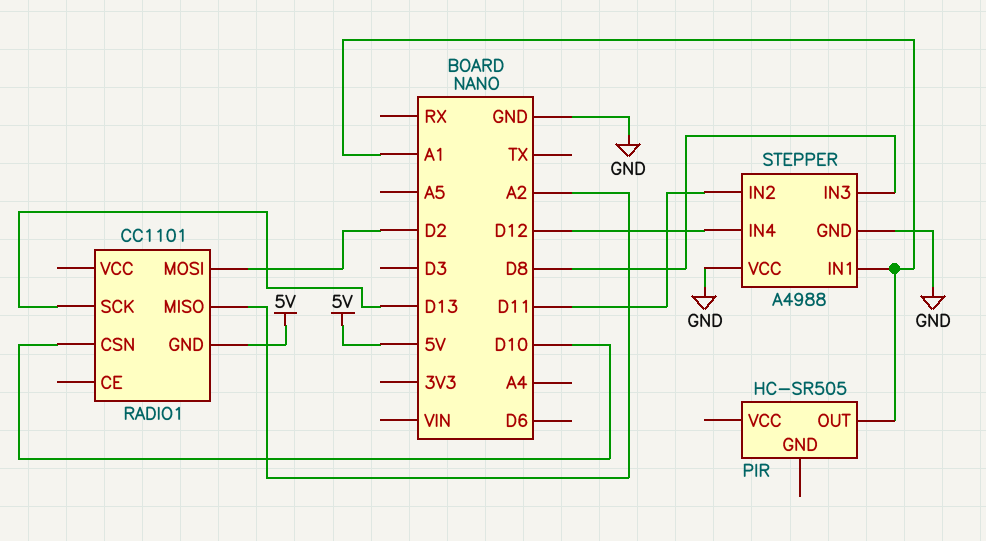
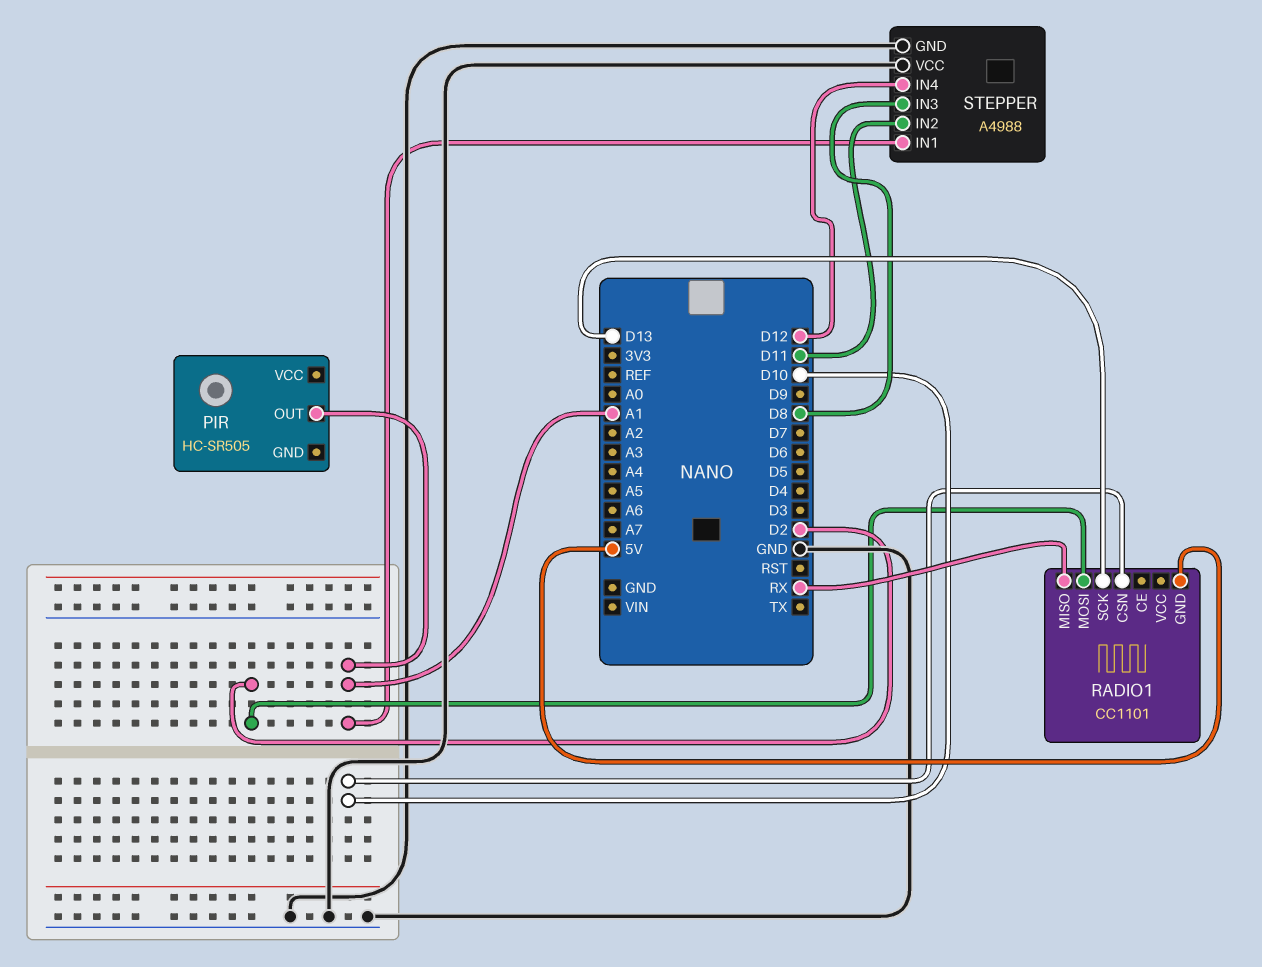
RADIO1 pin MISO: A2 -> RX

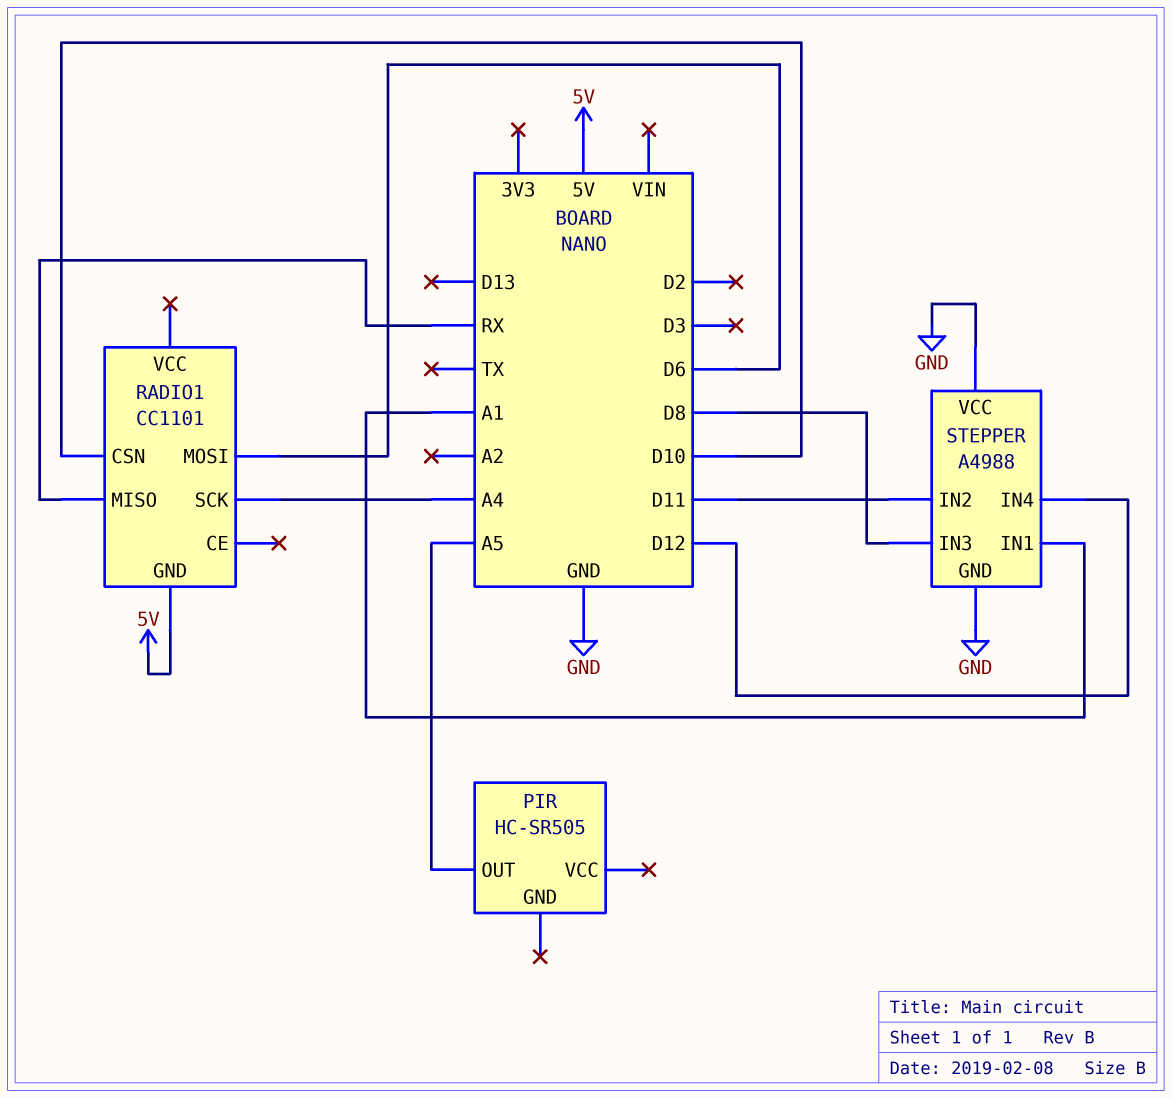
PIR pin OUT: A1 -> A5
RADIO1 pin MOSI: D2 -> D6
RADIO1 pin SCK: D13 -> A4

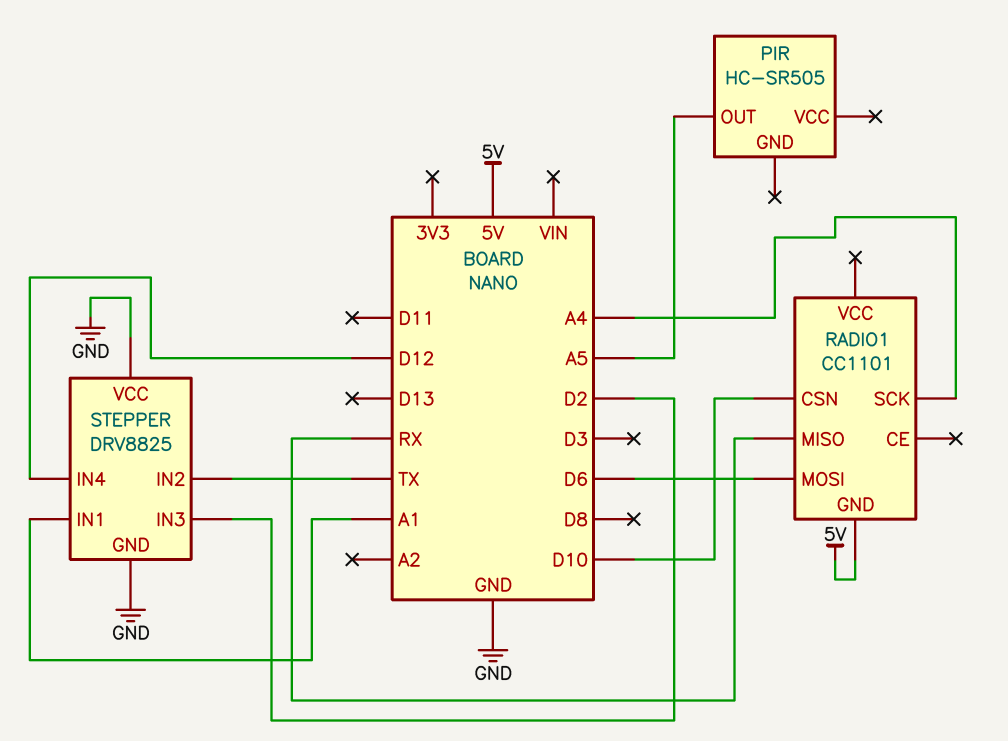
STEPPER: A4988 -> DRV8825
STEPPER pin IN2: D11 -> TX
STEPPER pin IN3: D8 -> D2

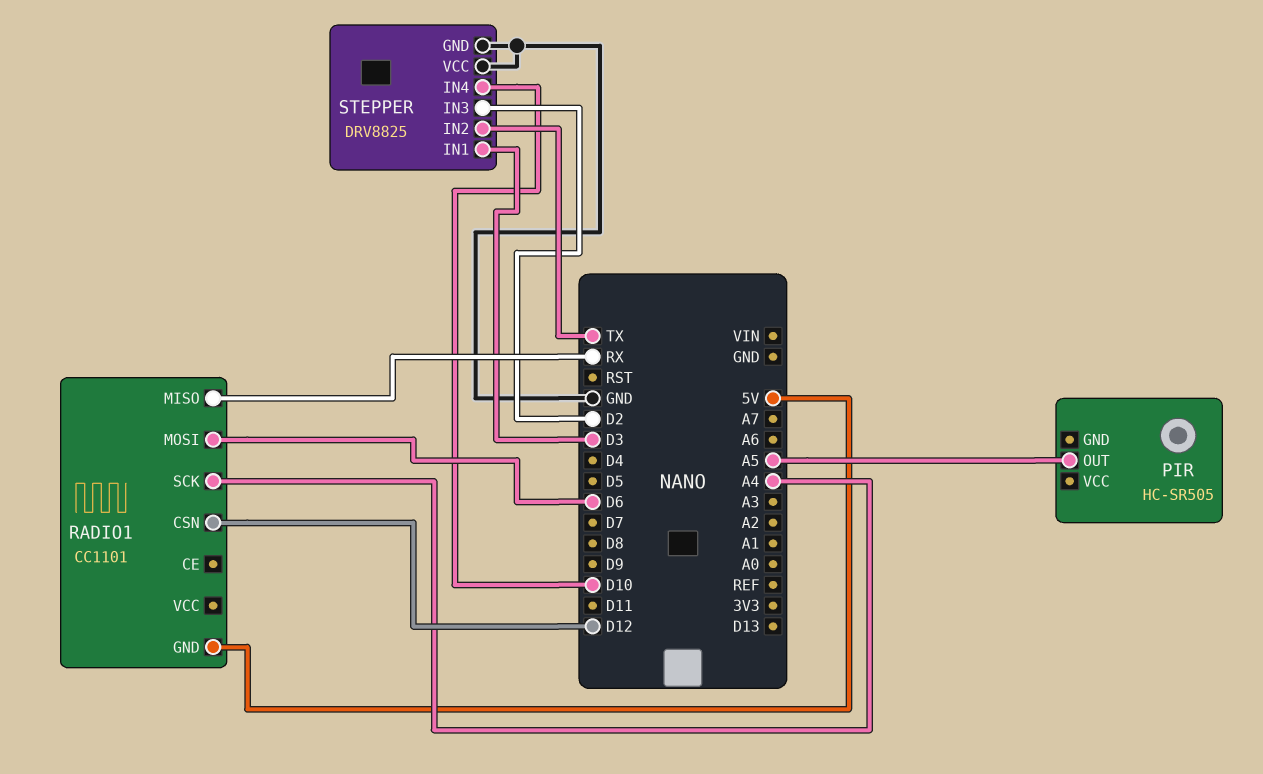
RADIO1 pin CSN: D10 -> D12
STEPPER pin IN1: A1 -> D3
STEPPER pin IN4: D12 -> D10

